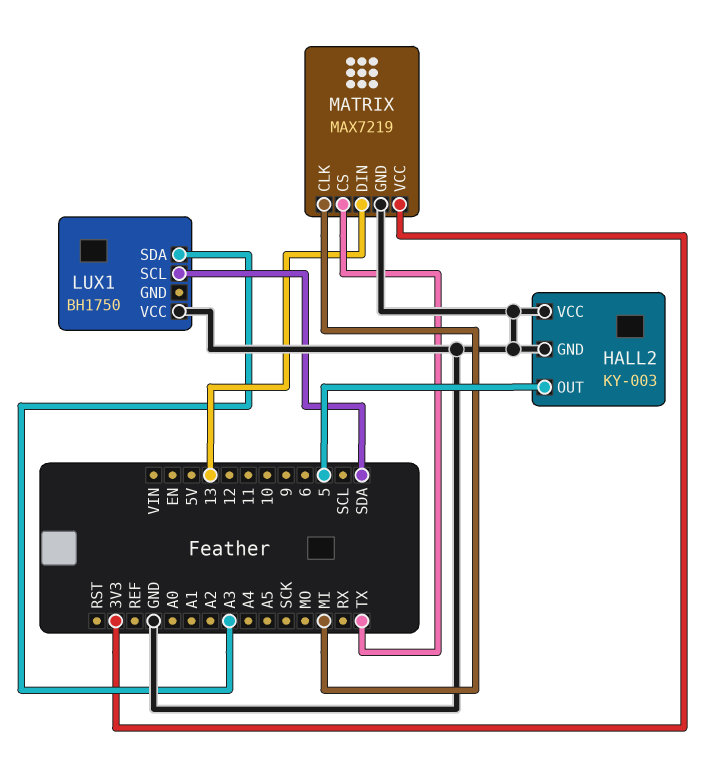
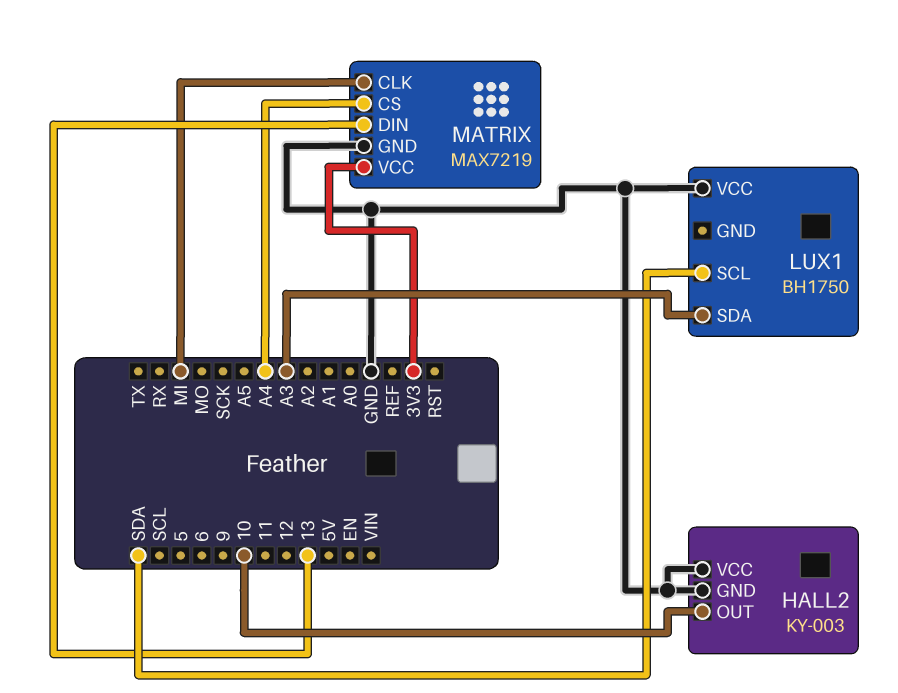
HALL2 pin OUT: 5 -> 10
MATRIX pin CS: TX -> A4

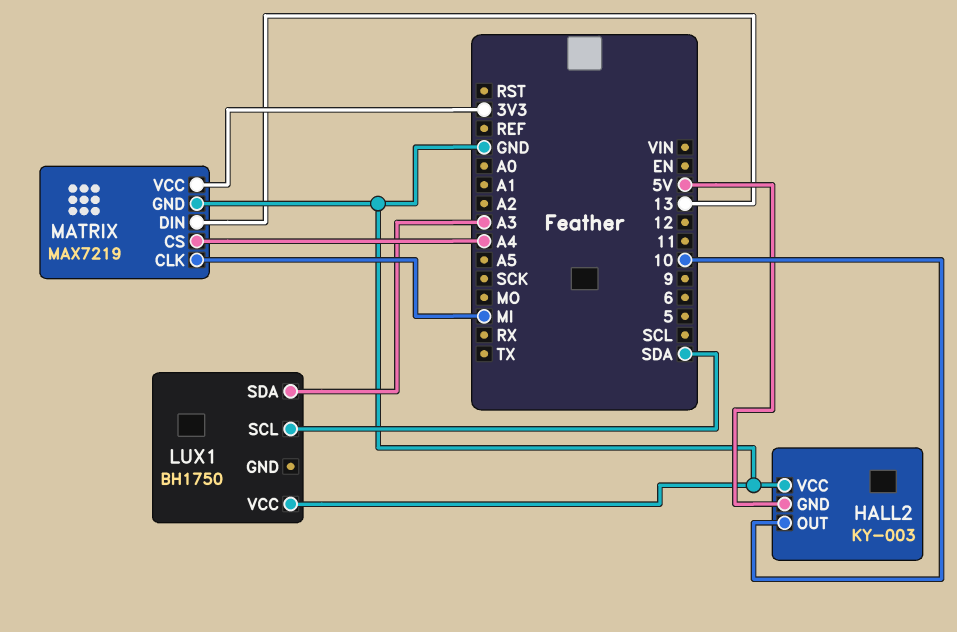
HALL2 pin GND: GND -> 5V

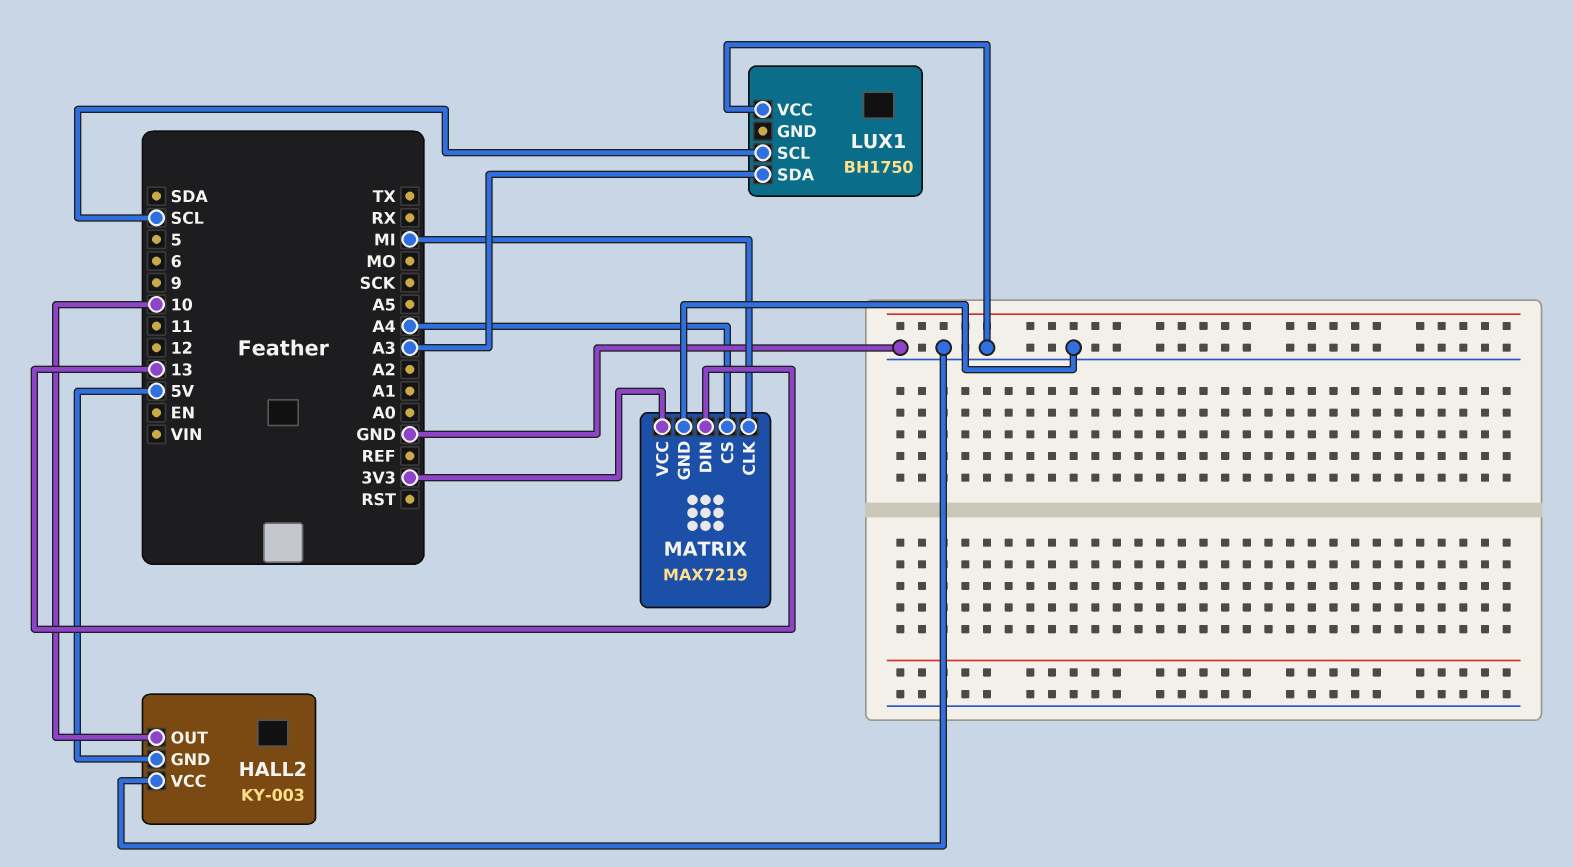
LUX1 pin SCL: SDA -> SCL

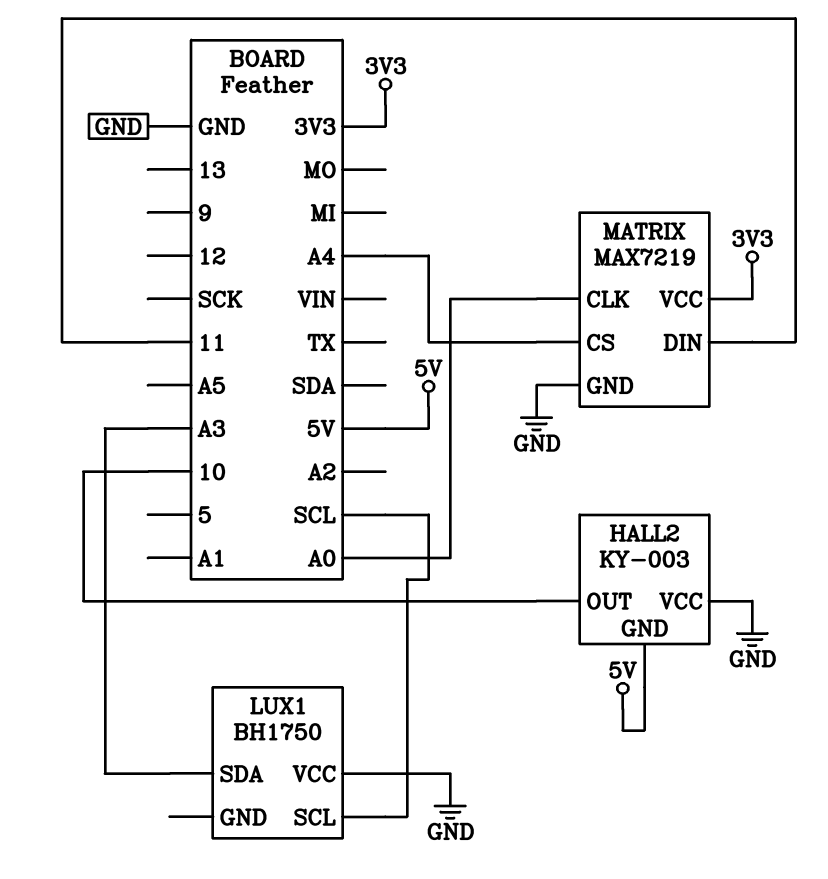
MATRIX pin CLK: MI -> A0
MATRIX pin DIN: 13 -> 11

